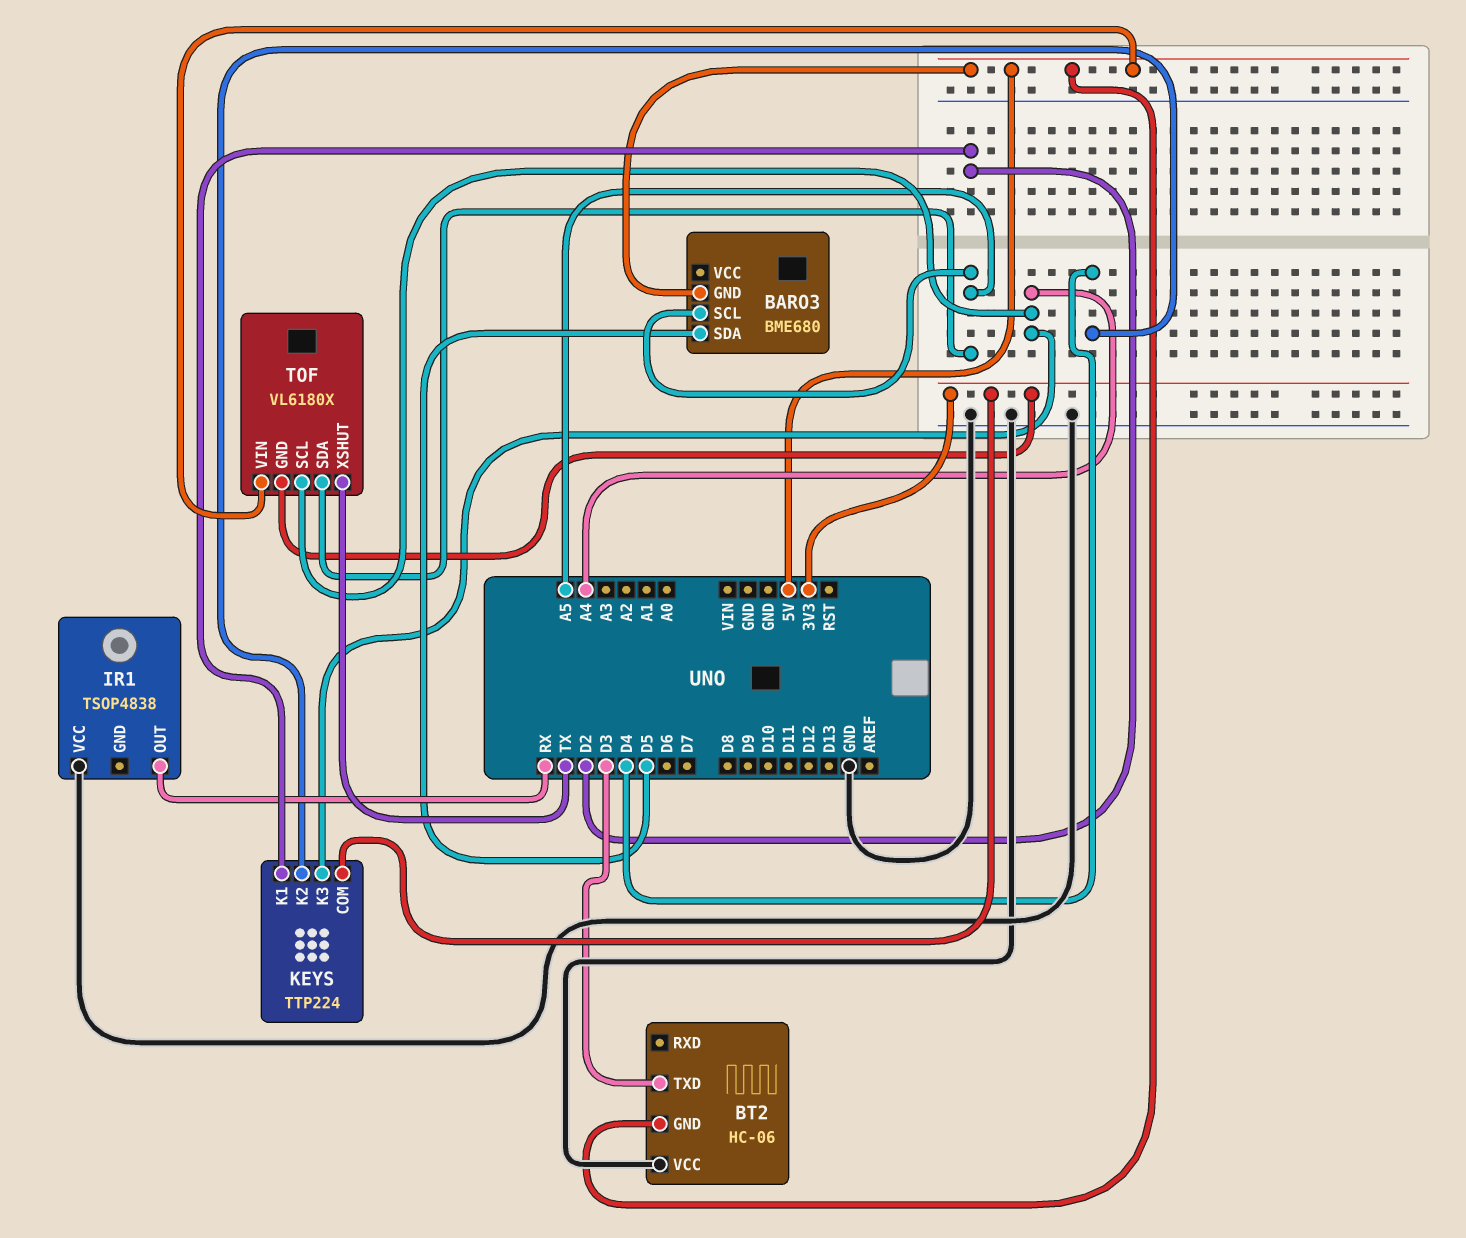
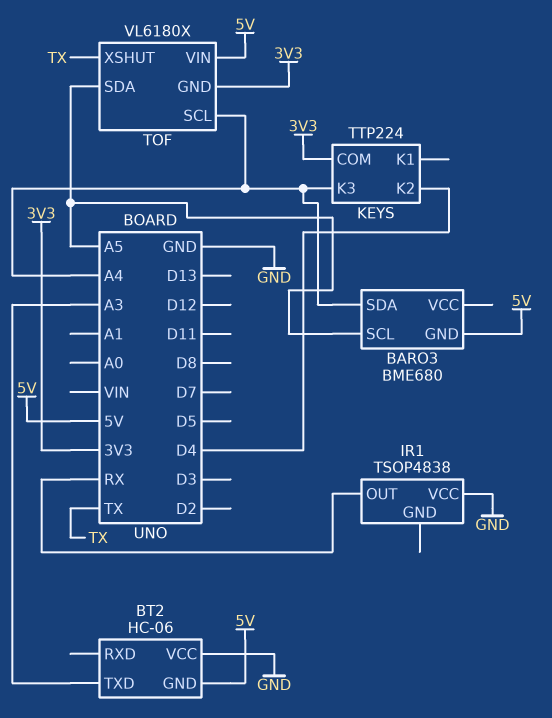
BARO3 pin SDA: D5 -> A4
BT2 pin TXD: D3 -> A3
KEYS pin K1: D2 -> none

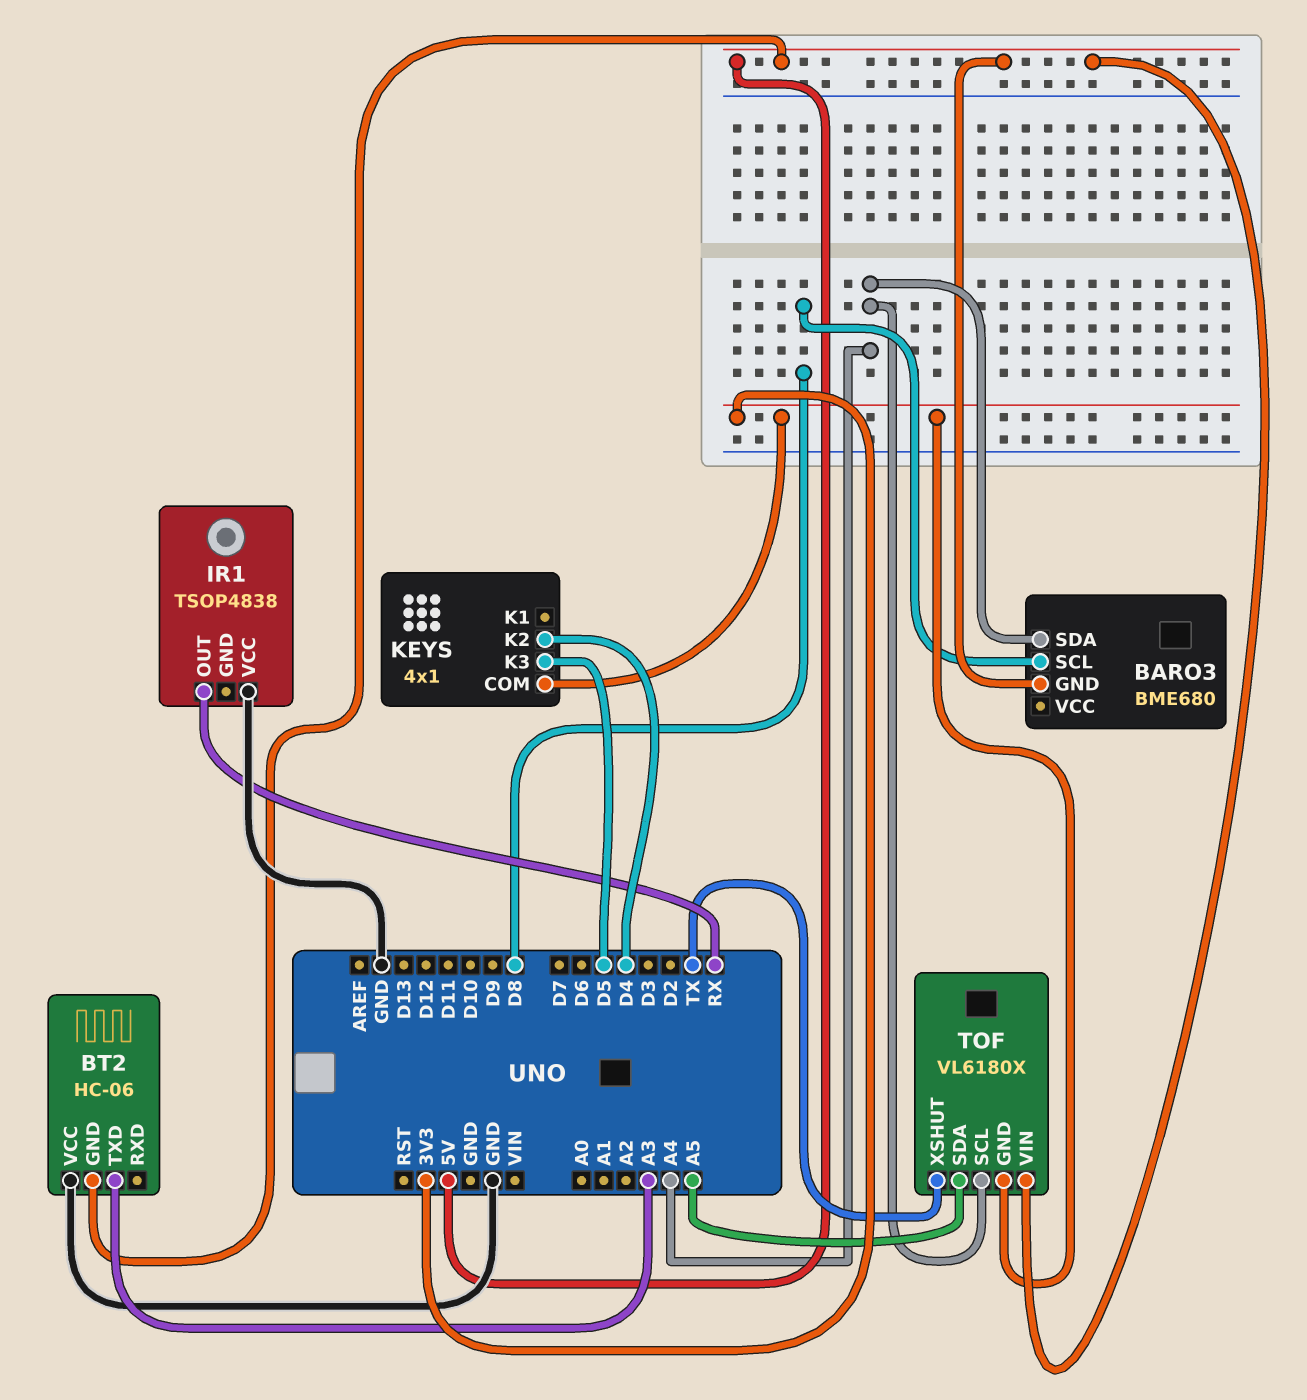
BARO3 pin SCL: A5 -> D8
KEYS: TTP224 -> 4x1
KEYS pin K3: A4 -> D5

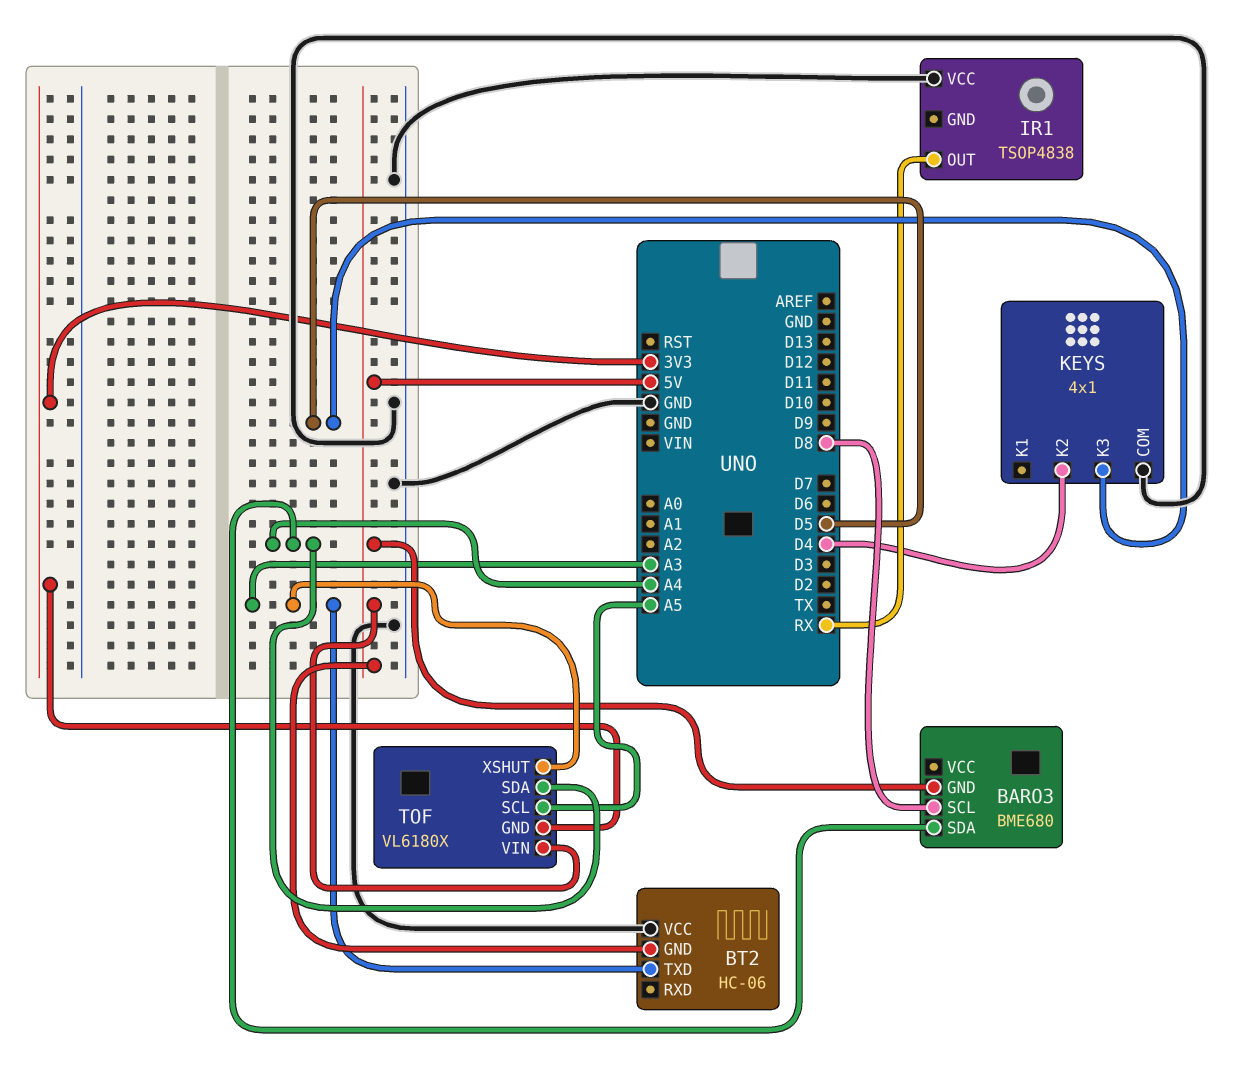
KEYS pin COM: 3V3 -> GND
TOF pin SCL: A4 -> A5
TOF pin SDA: A5 -> A4
TOF pin XSHUT: TX -> A3

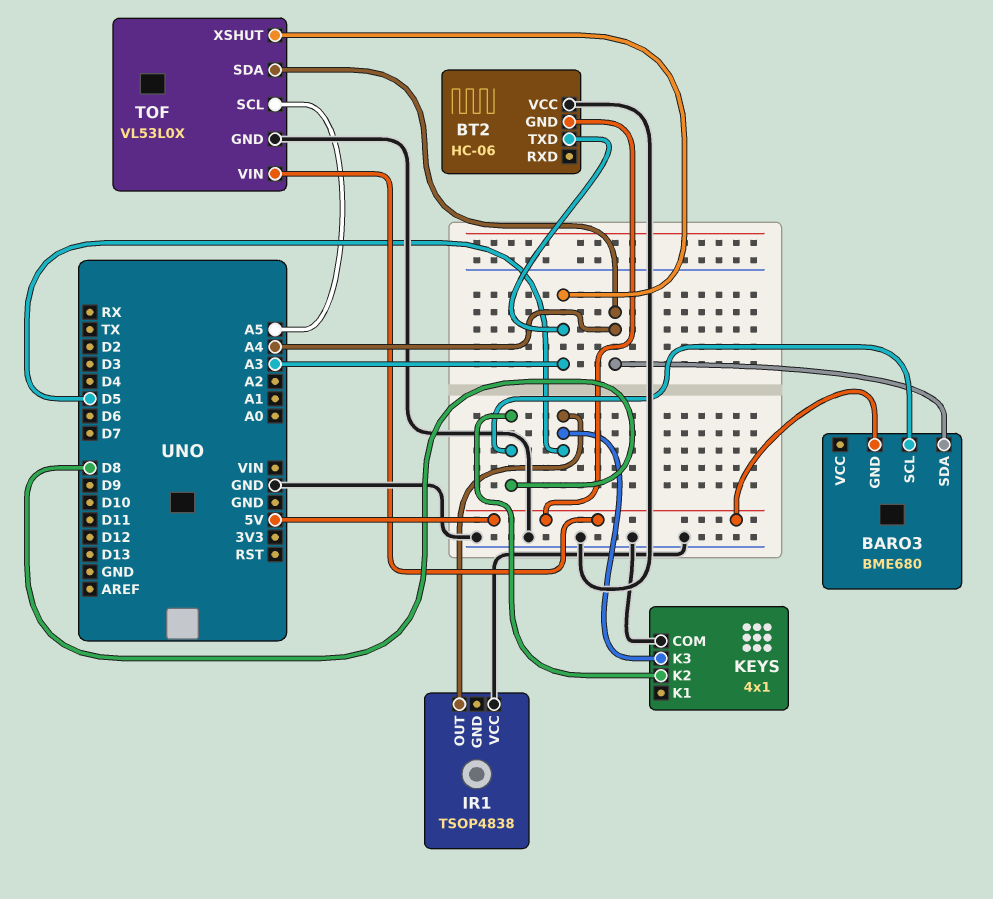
IR1 pin OUT: RX -> D5
KEYS pin K2: D4 -> D8
TOF: VL6180X -> VL53L0X
TOF pin GND: 3V3 -> GND

